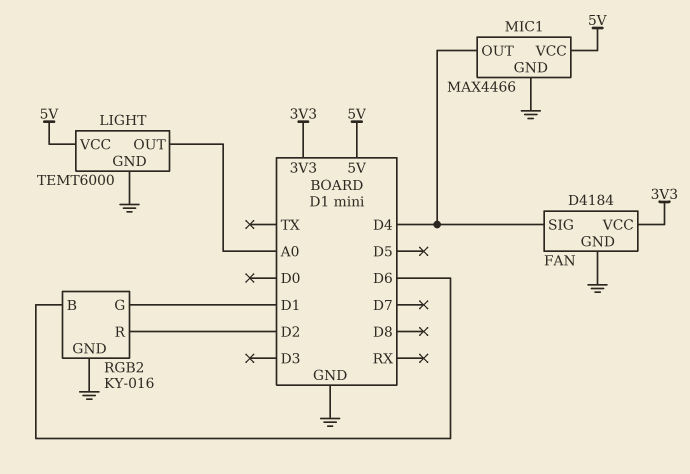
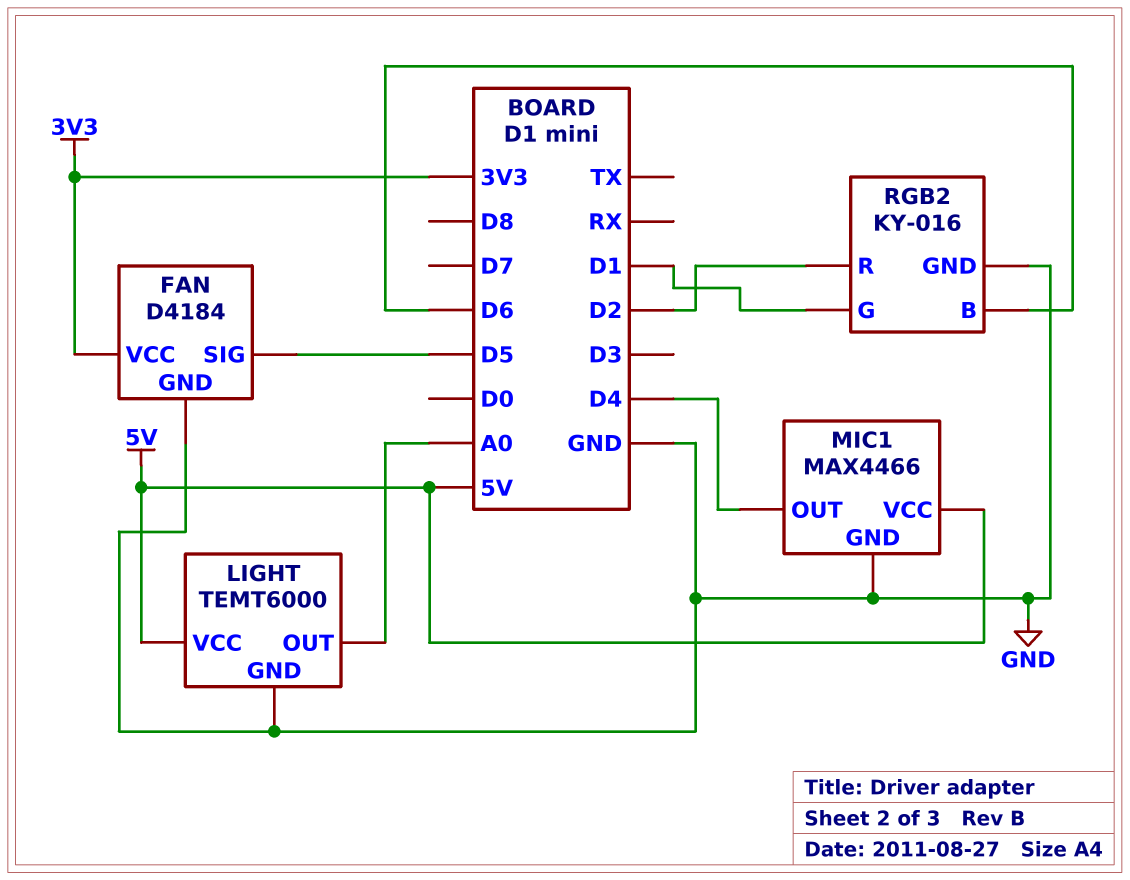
FAN pin SIG: D4 -> D5

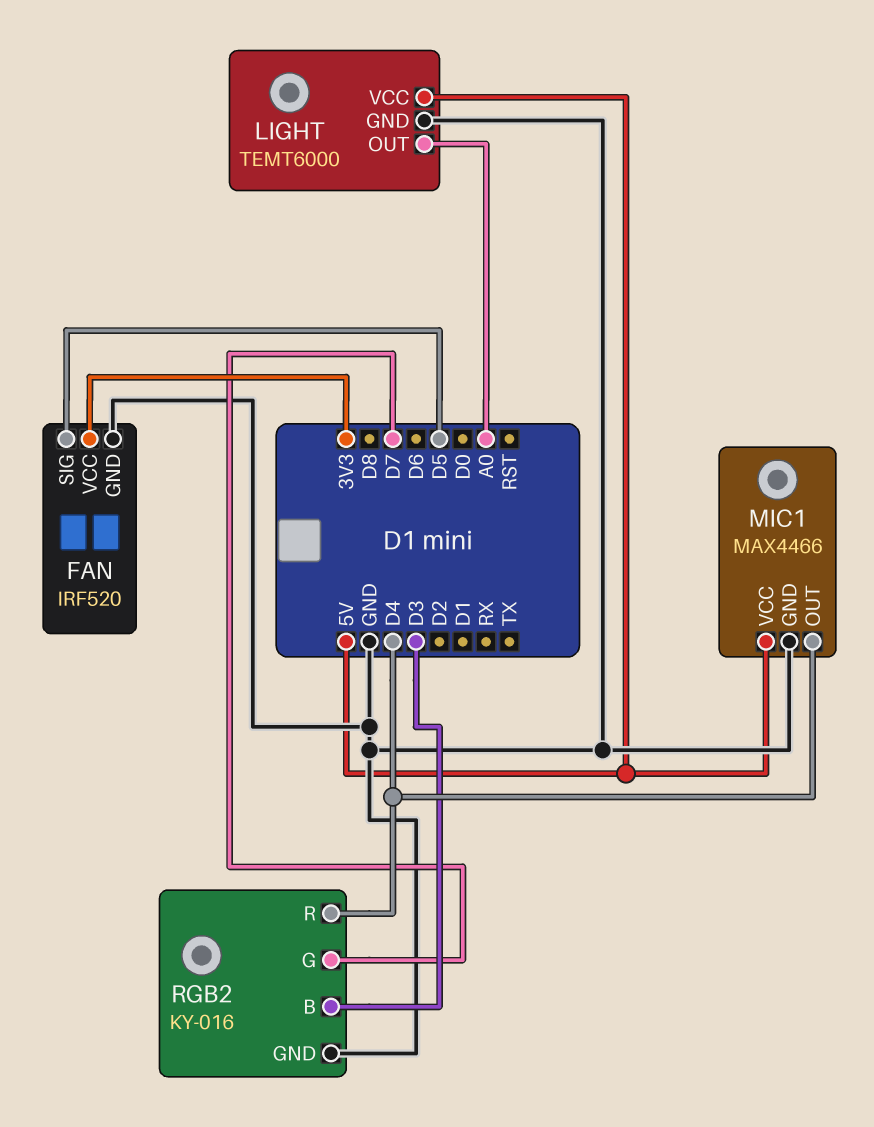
FAN: D4184 -> IRF520
RGB2 pin B: D6 -> D3
RGB2 pin G: D1 -> D7
RGB2 pin R: D2 -> D4

